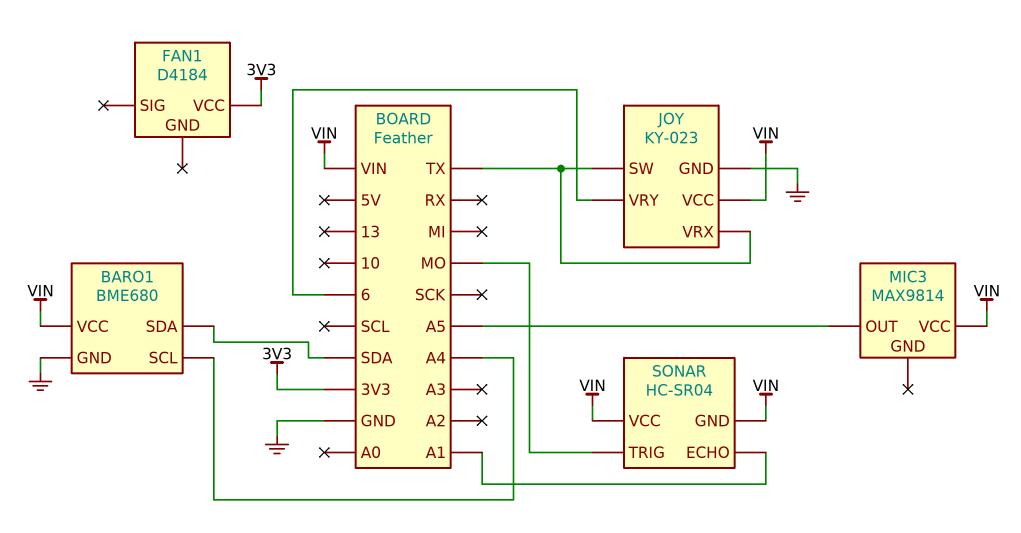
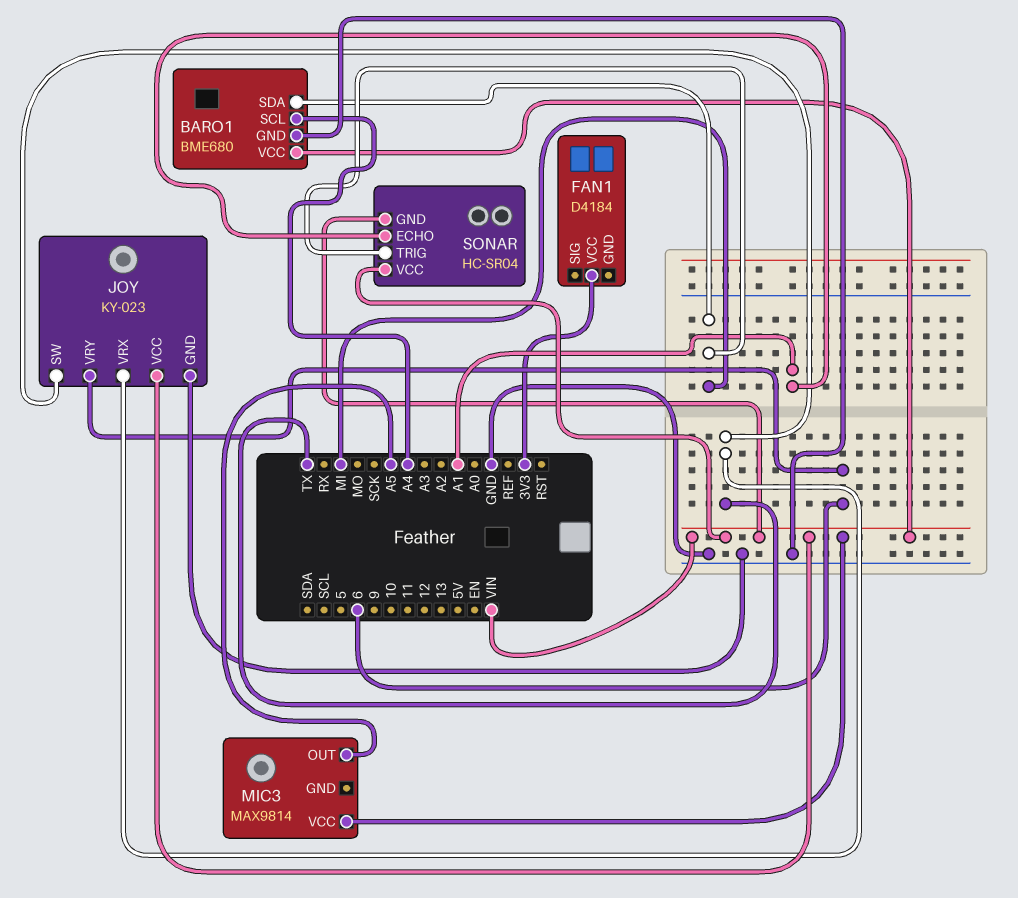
BARO1 pin SDA: SDA -> MI
SONAR pin TRIG: MO -> MI

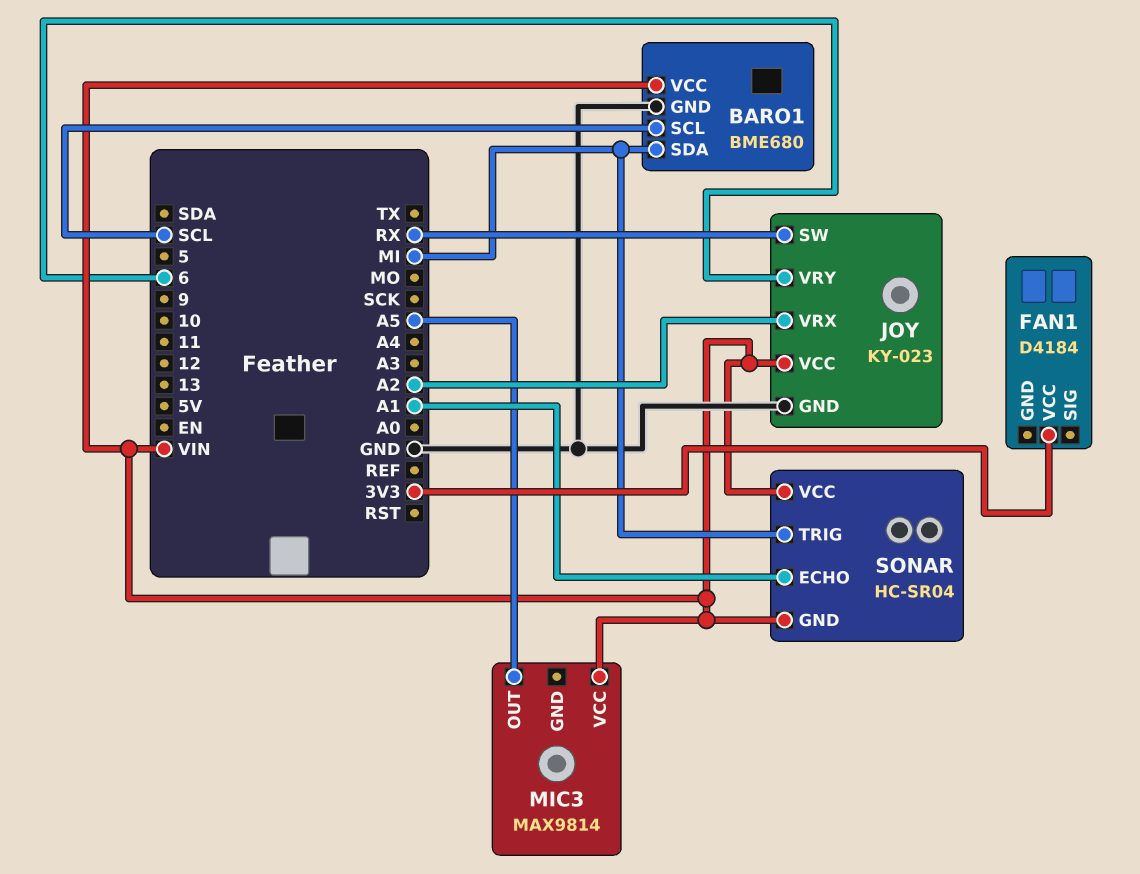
BARO1 pin SCL: A4 -> SCL
JOY pin SW: TX -> RX
JOY pin VRX: TX -> A2

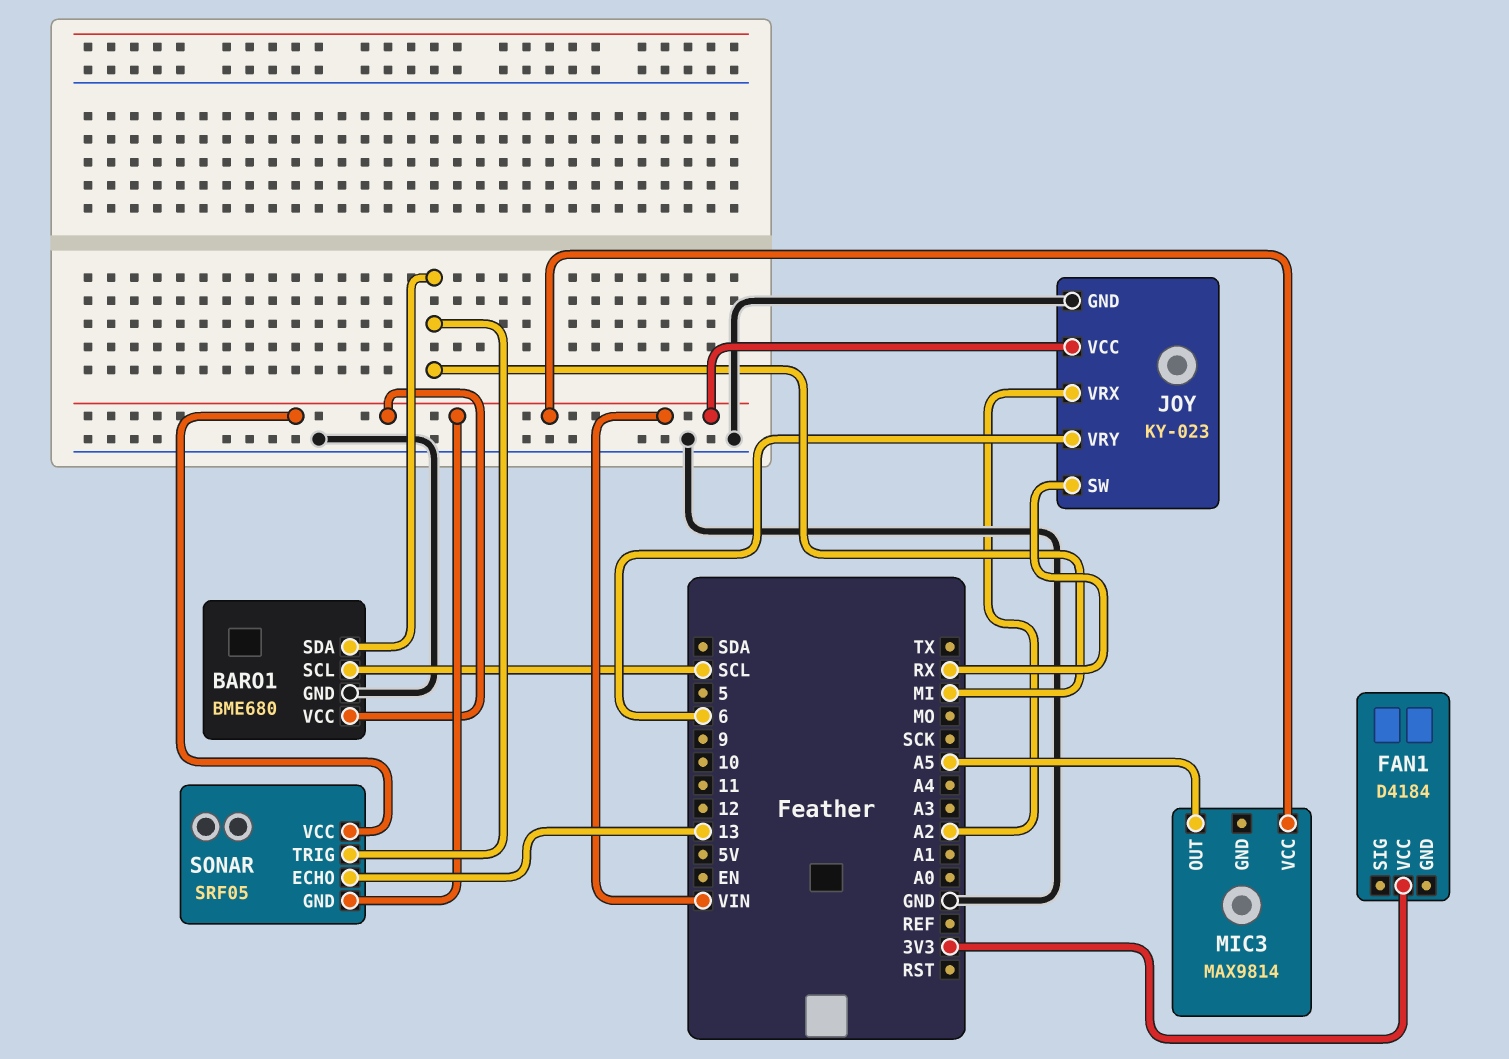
SONAR: HC-SR04 -> SRF05
SONAR pin ECHO: A1 -> 13

